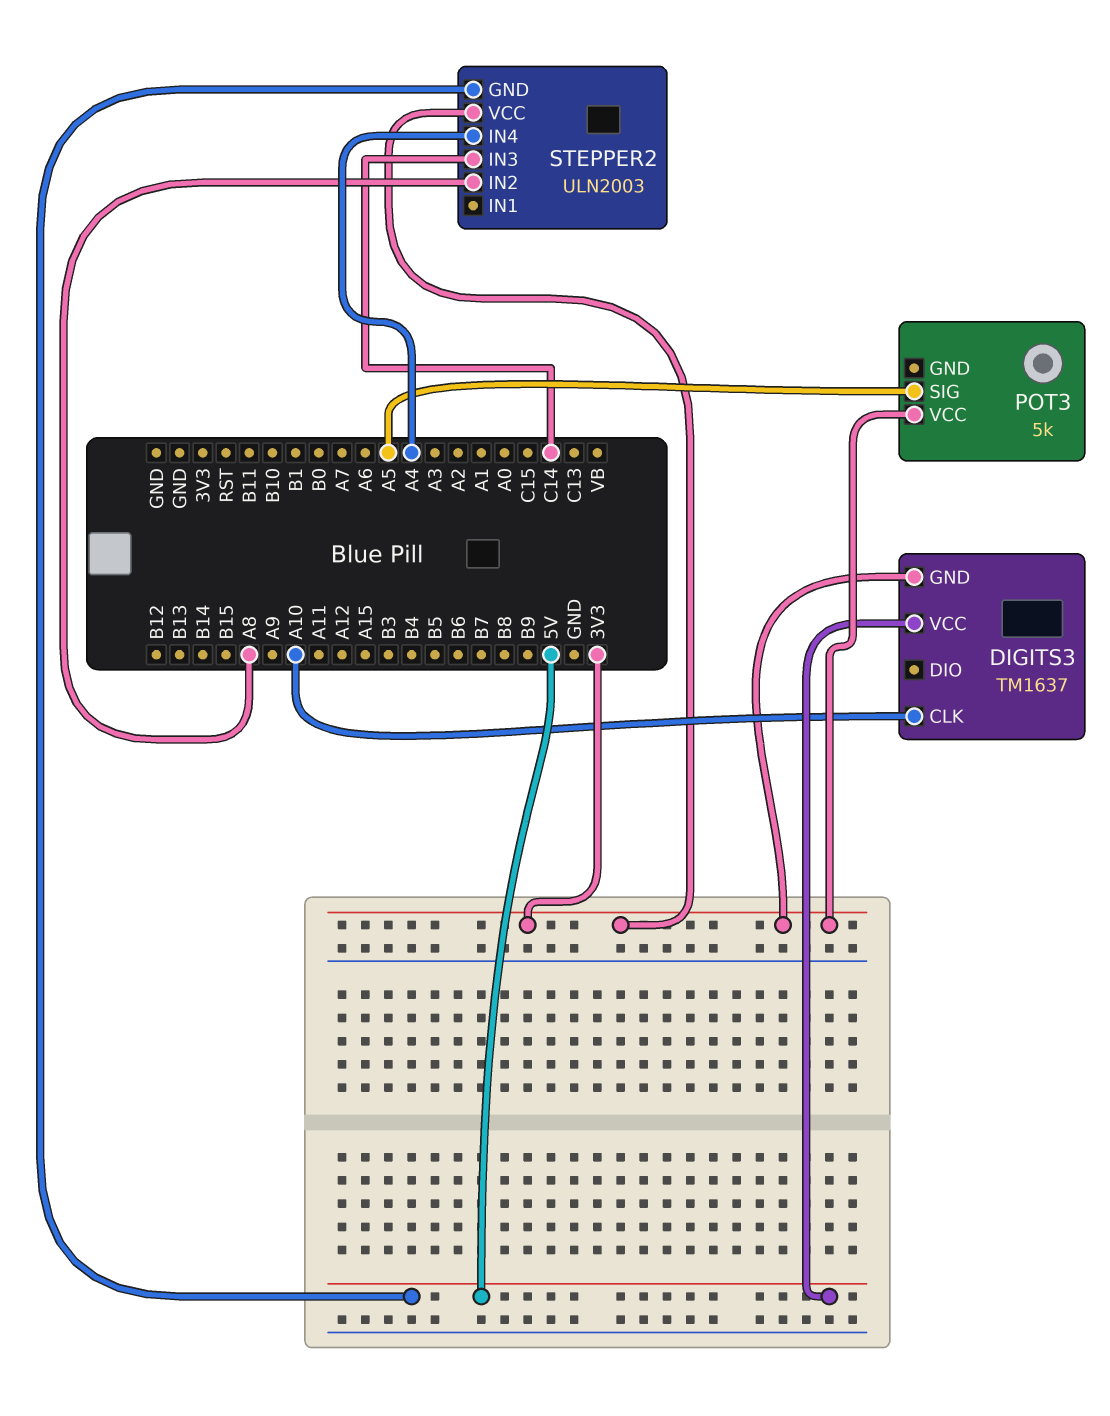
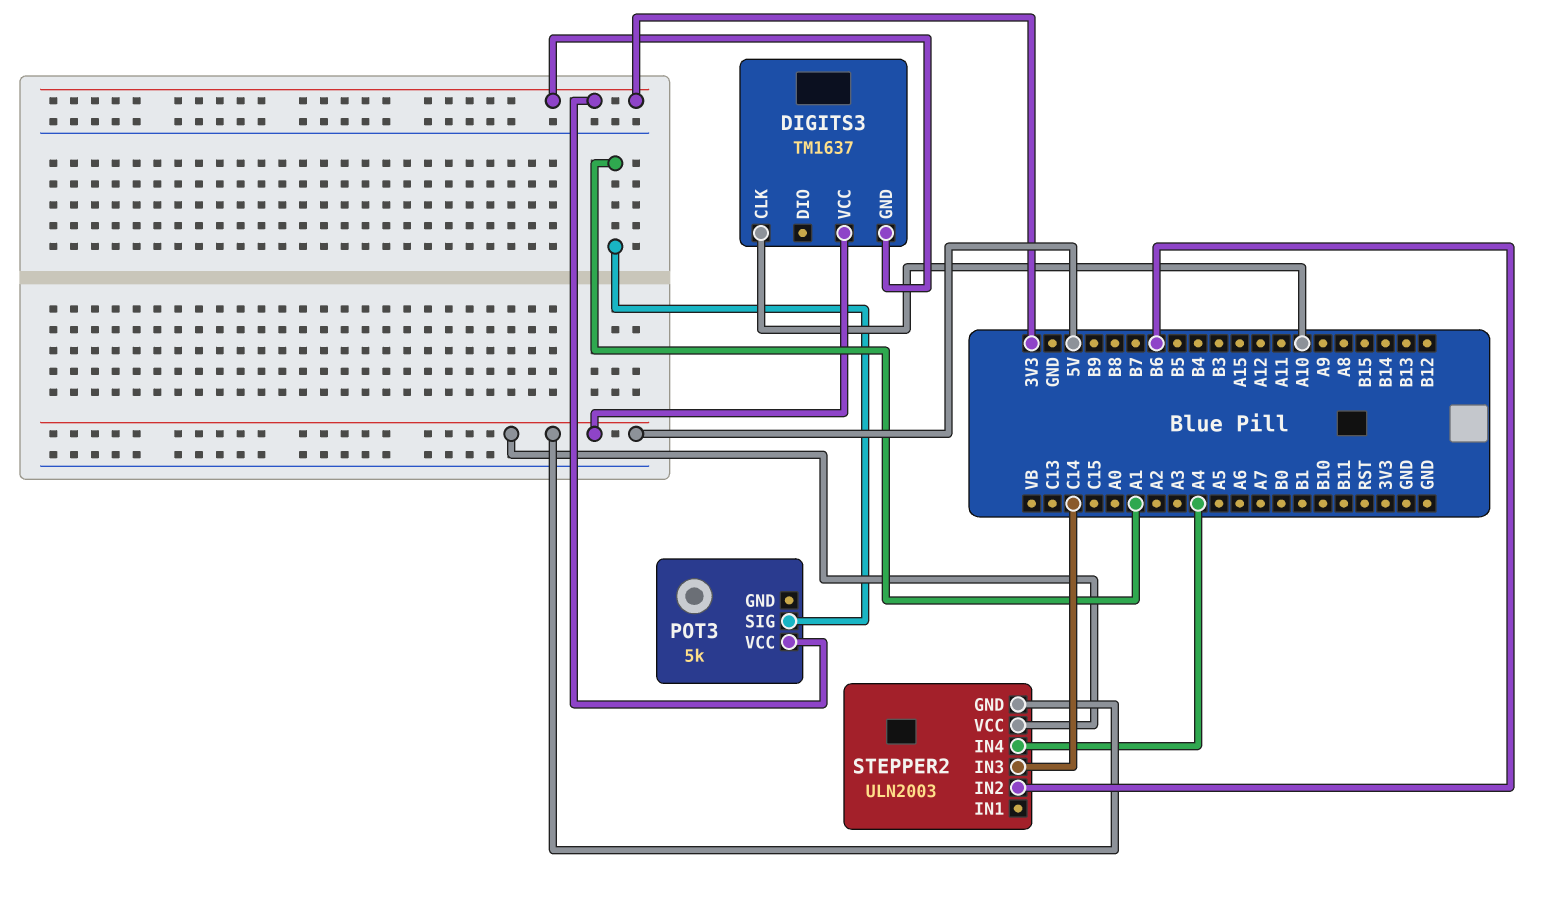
POT3 pin SIG: A5 -> A1
STEPPER2 pin IN2: A8 -> B6
STEPPER2 pin VCC: 3V3 -> 5V

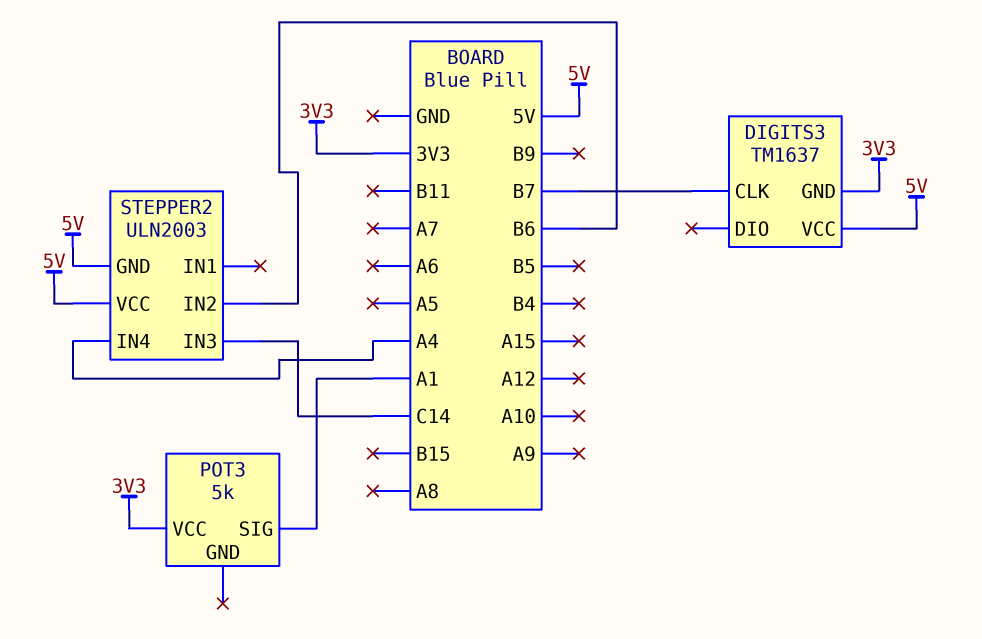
DIGITS3 pin CLK: A10 -> B7

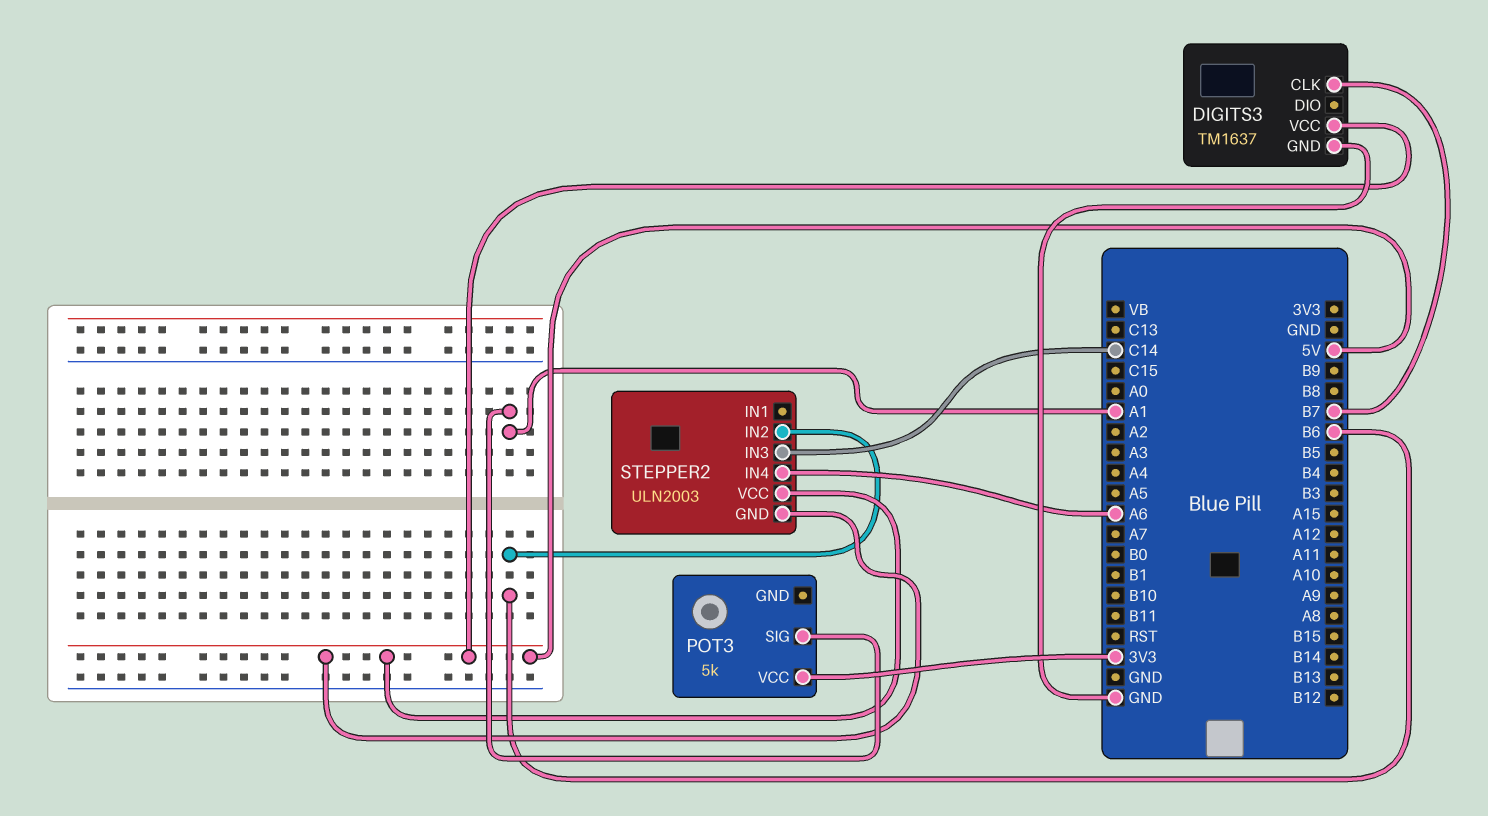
DIGITS3 pin GND: 3V3 -> GND
STEPPER2 pin IN4: A4 -> A6

